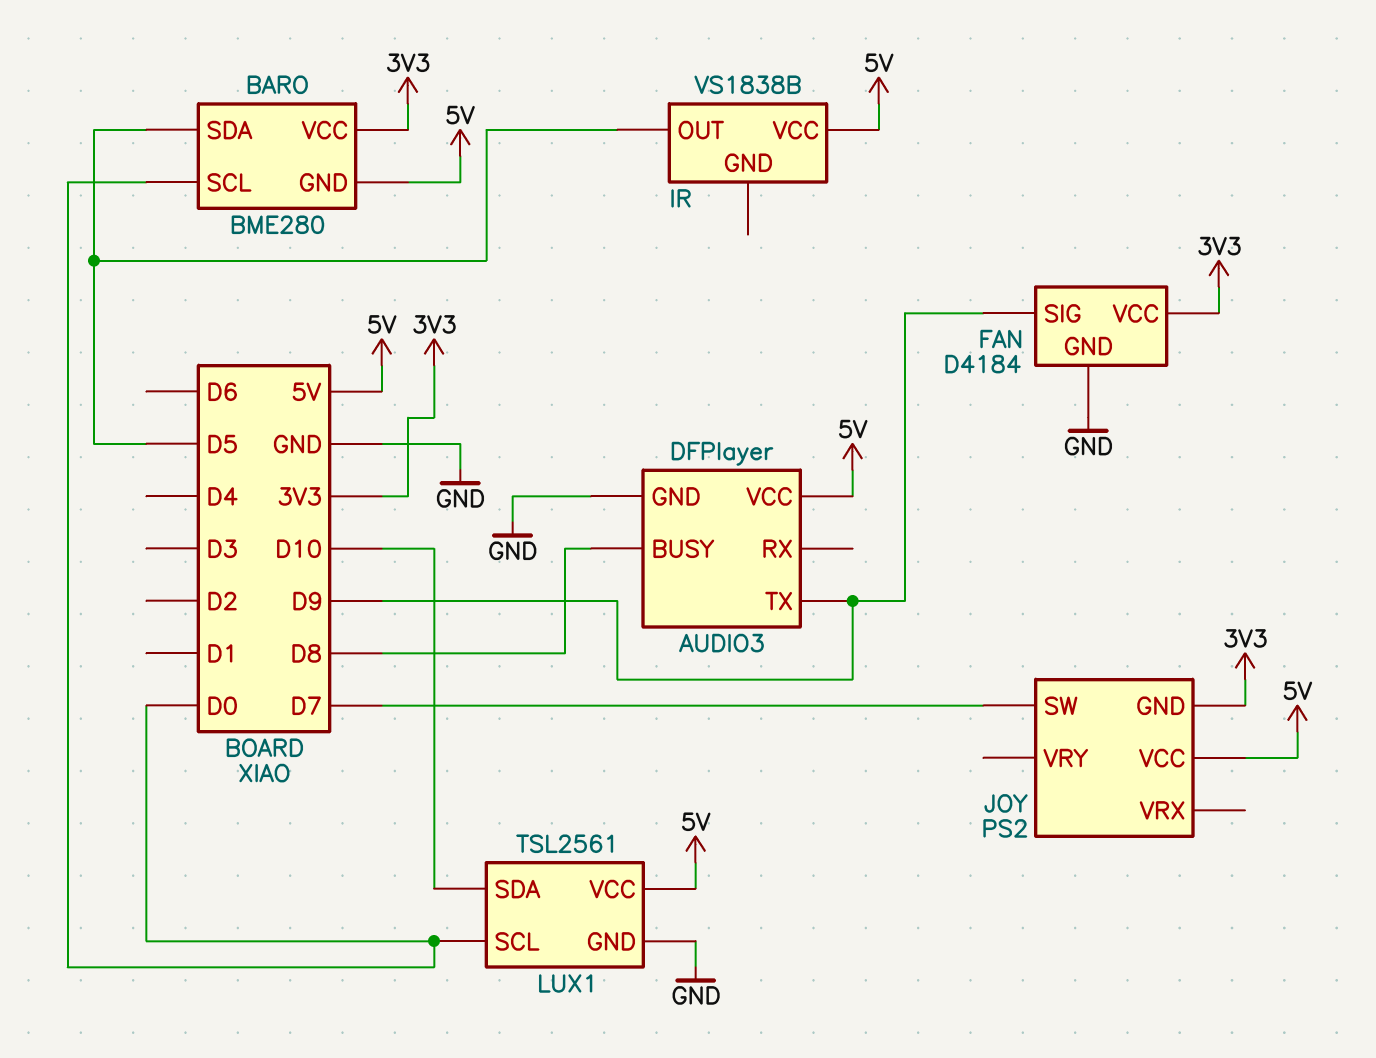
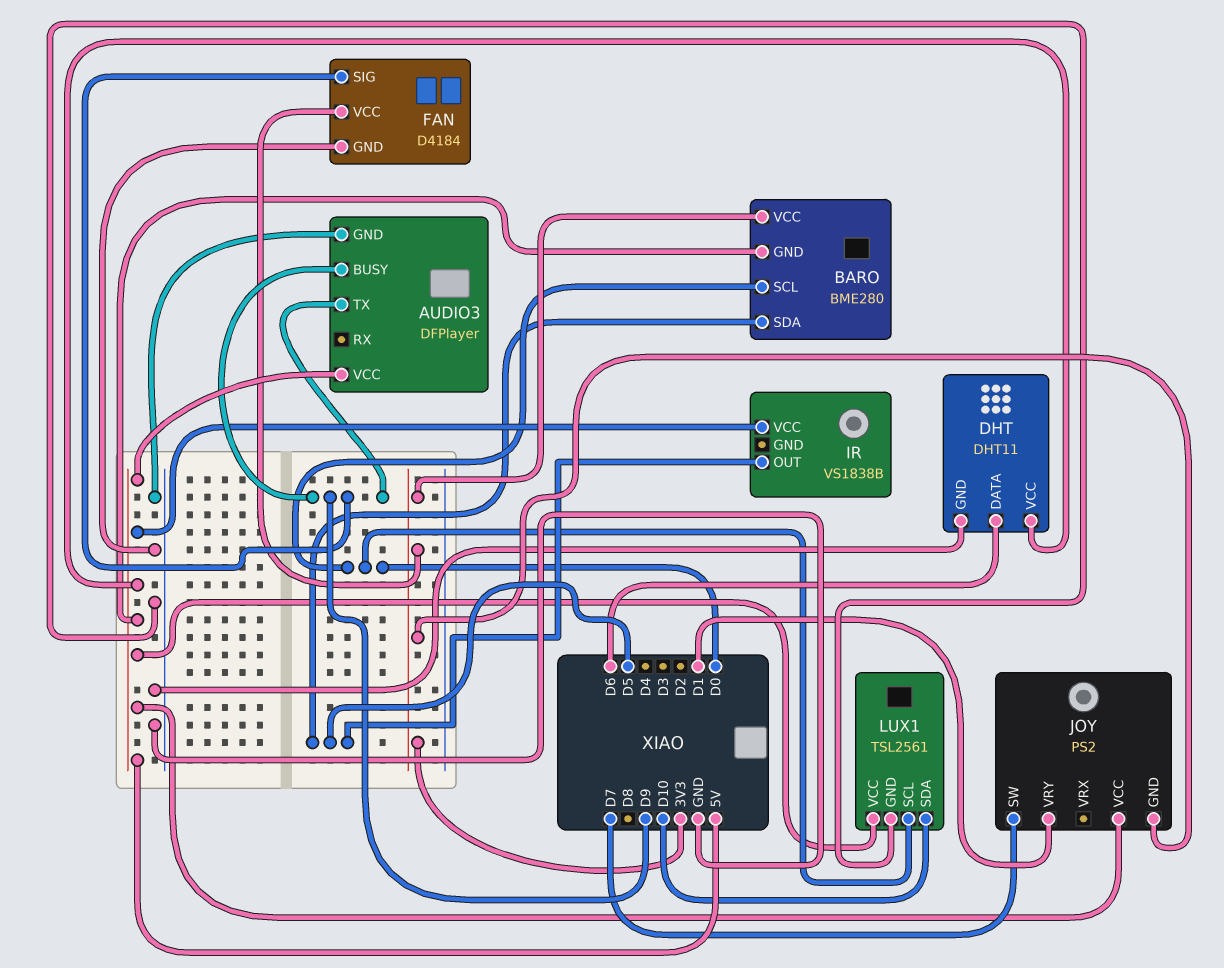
AUDIO3 pin BUSY: D8 -> D9
DHT: none -> DHT11
DHT pin DATA: none -> D6
DHT pin GND: none -> GND
DHT pin VCC: none -> 5V
JOY pin VRY: none -> D1

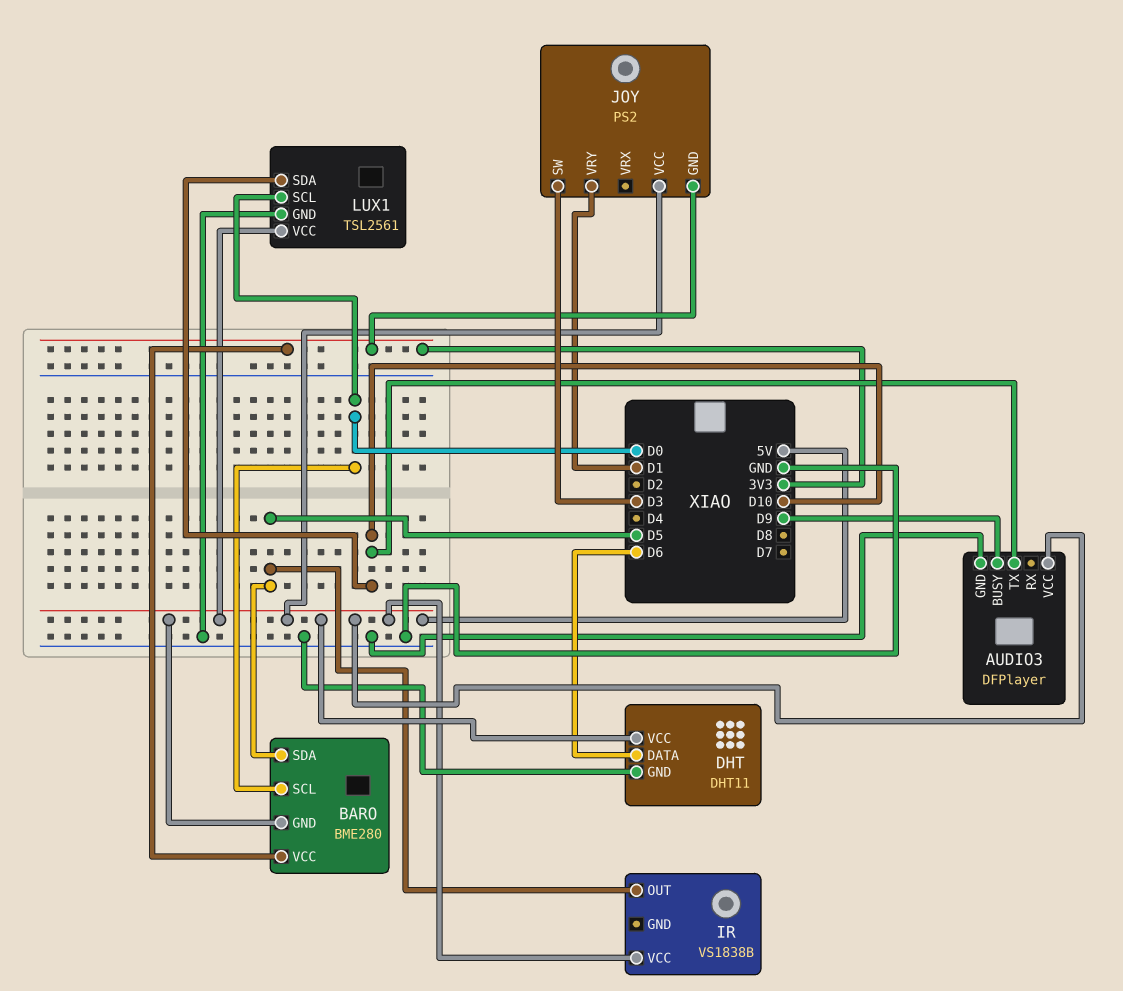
AUDIO3 pin TX: D9 -> D10
FAN: D4184 -> none
FAN pin GND: GND -> none
FAN pin SIG: D9 -> none
FAN pin VCC: 3V3 -> none
JOY pin SW: D7 -> D3

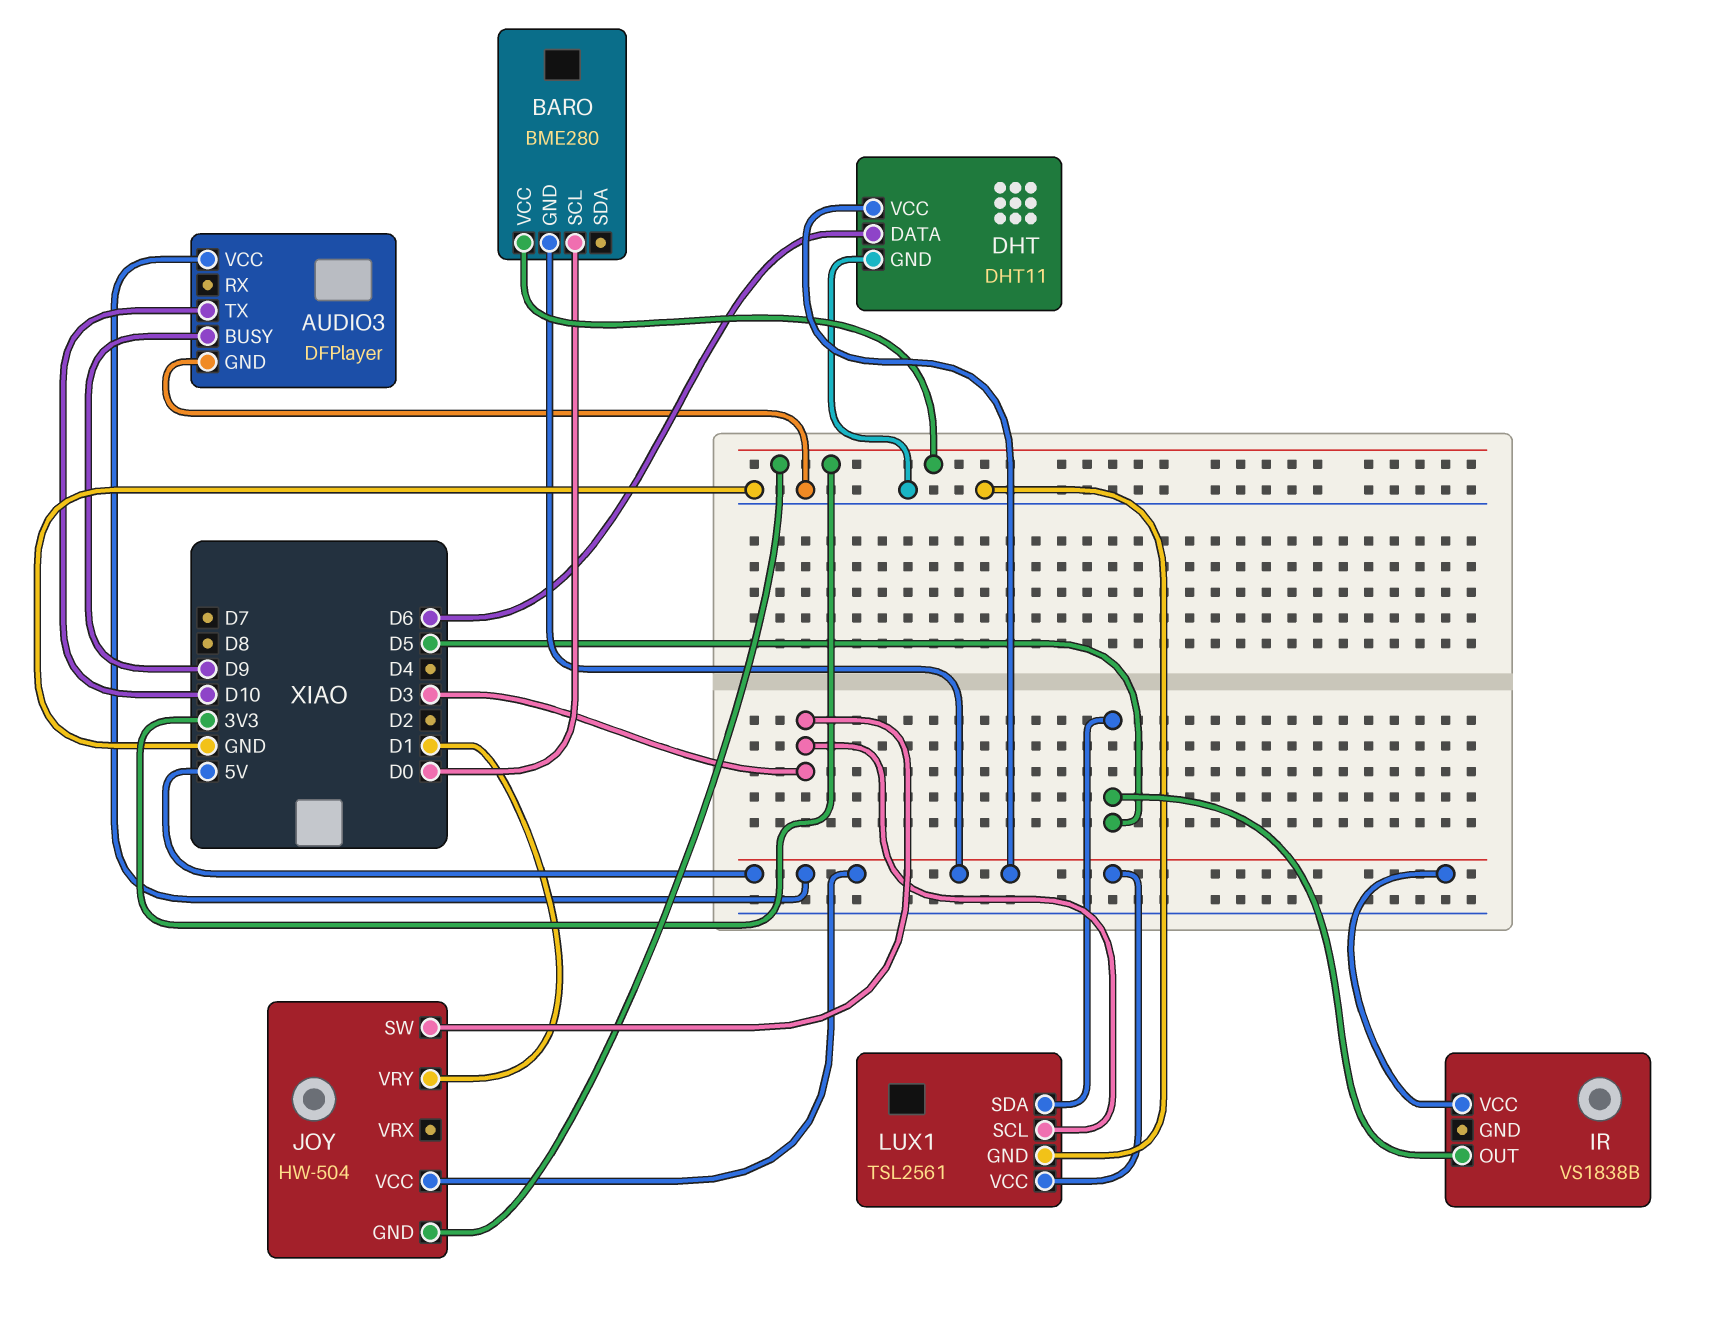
BARO pin SDA: D5 -> none
JOY: PS2 -> HW-504
LUX1 pin SCL: D0 -> D3
LUX1 pin SDA: D10 -> D5

